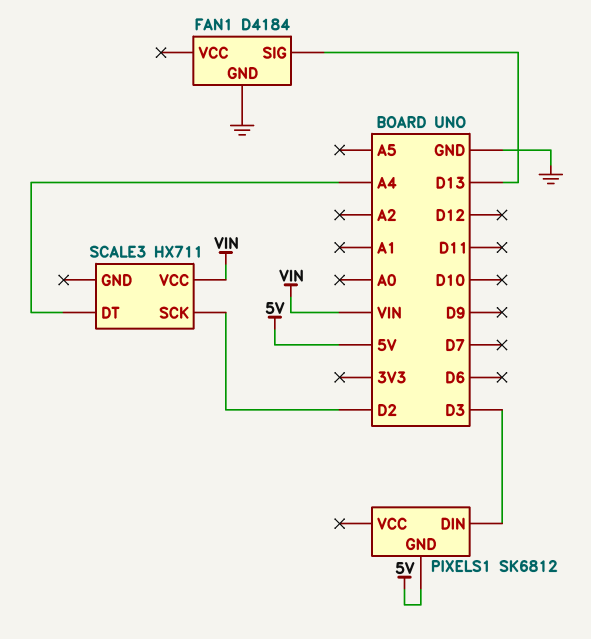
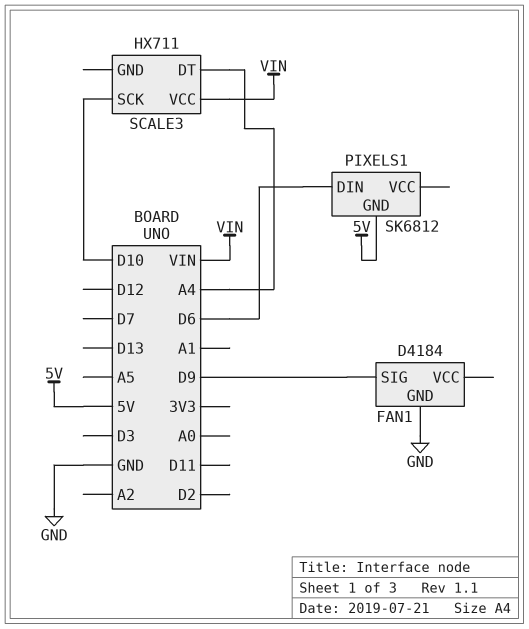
FAN1 pin SIG: D13 -> D9
PIXELS1 pin DIN: D3 -> D6
SCALE3 pin SCK: D2 -> D10

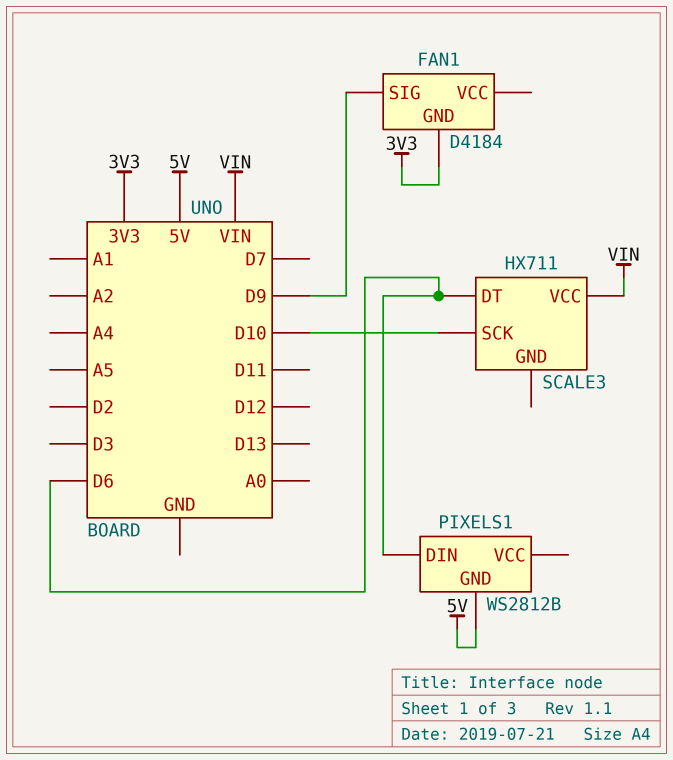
FAN1 pin GND: GND -> 3V3
PIXELS1: SK6812 -> WS2812B
SCALE3 pin DT: A4 -> D6

